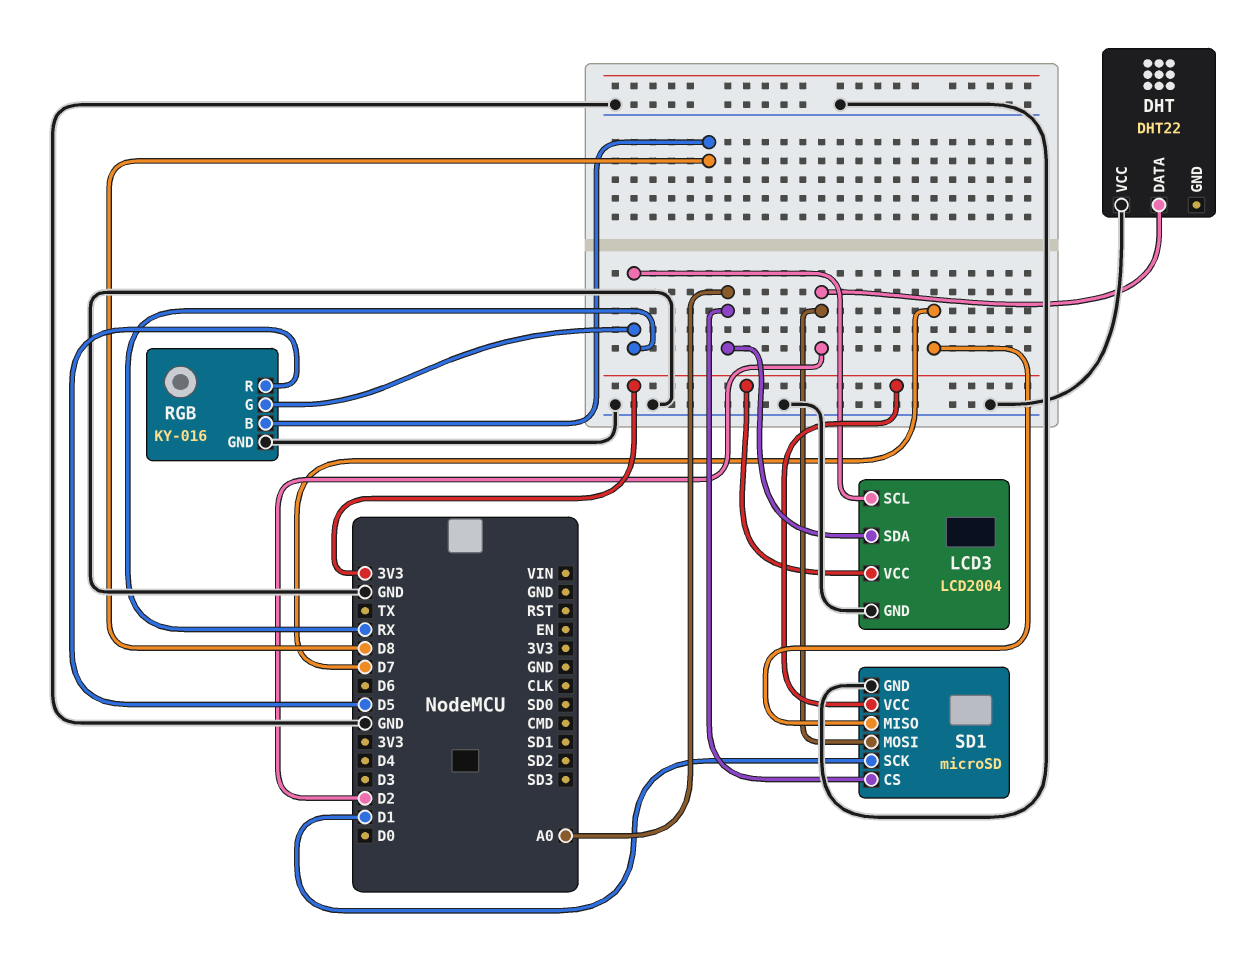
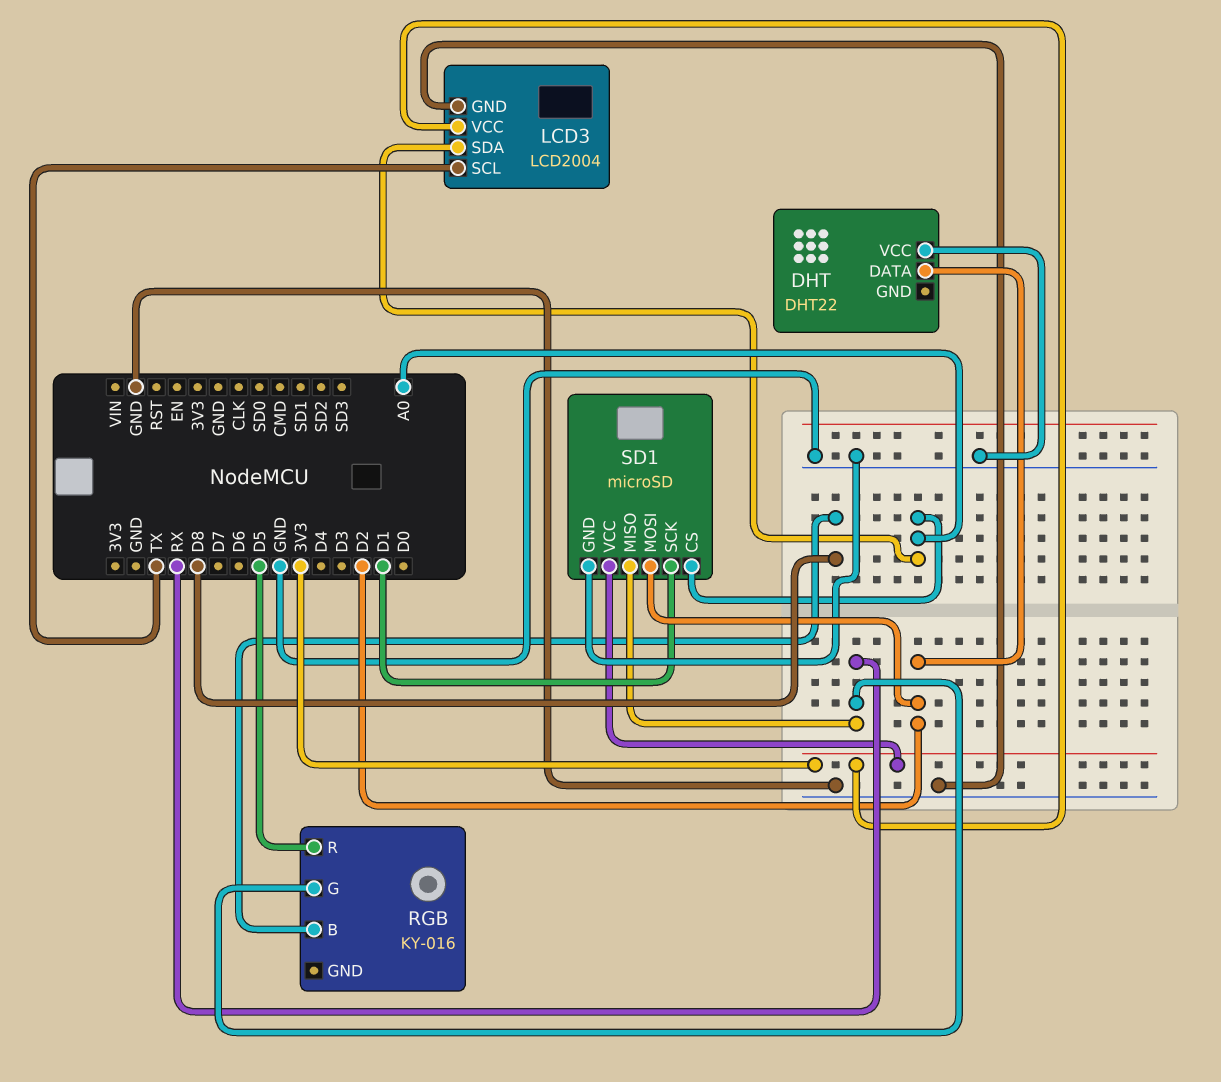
LCD3 pin SCL: RX -> TX
RGB pin GND: GND -> none
SD1 pin MISO: D7 -> RX

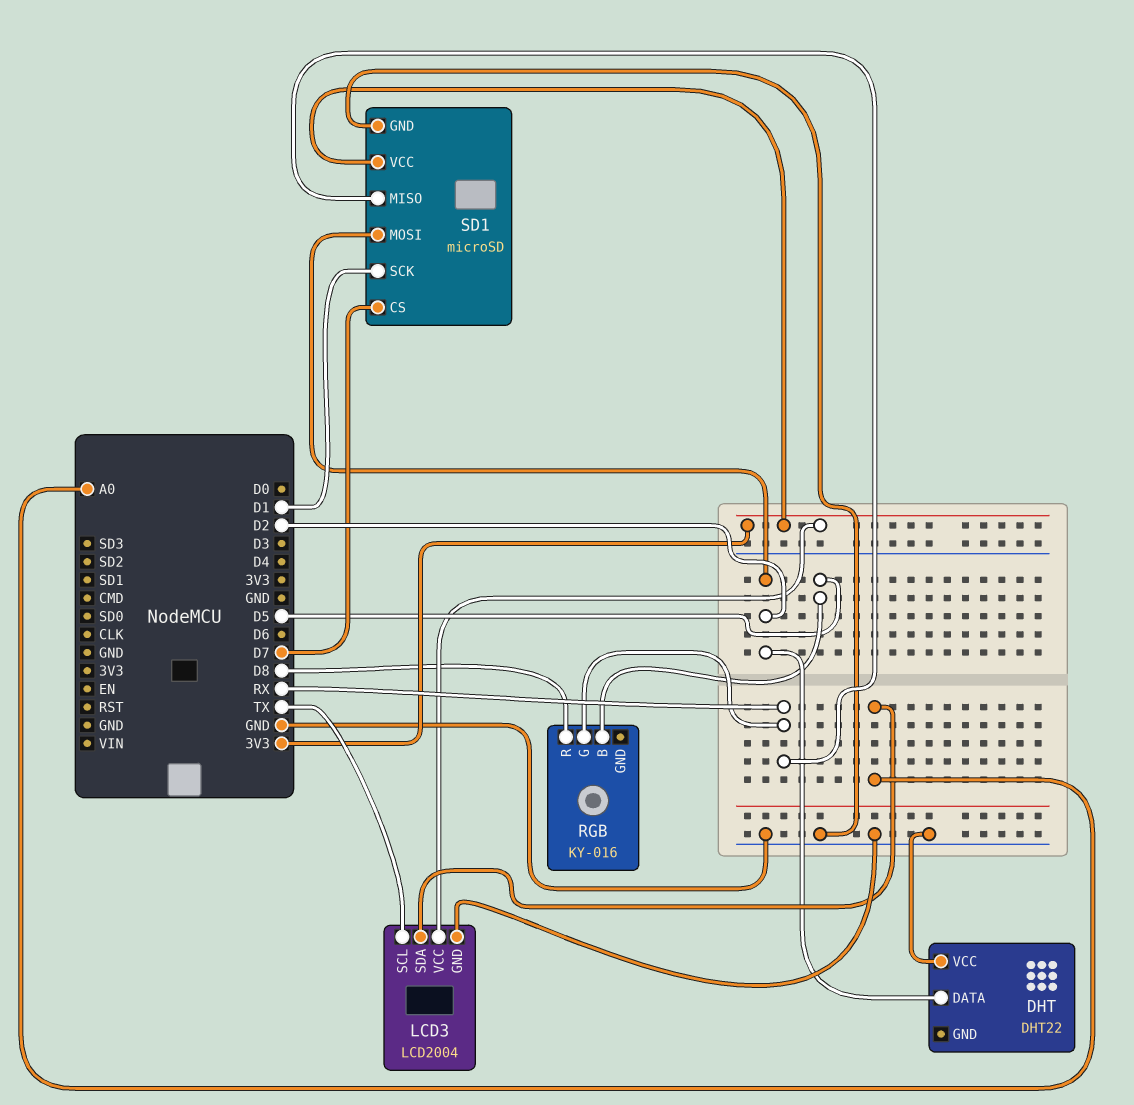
RGB pin B: D8 -> D5
RGB pin R: D5 -> D8
SD1 pin CS: A0 -> D7

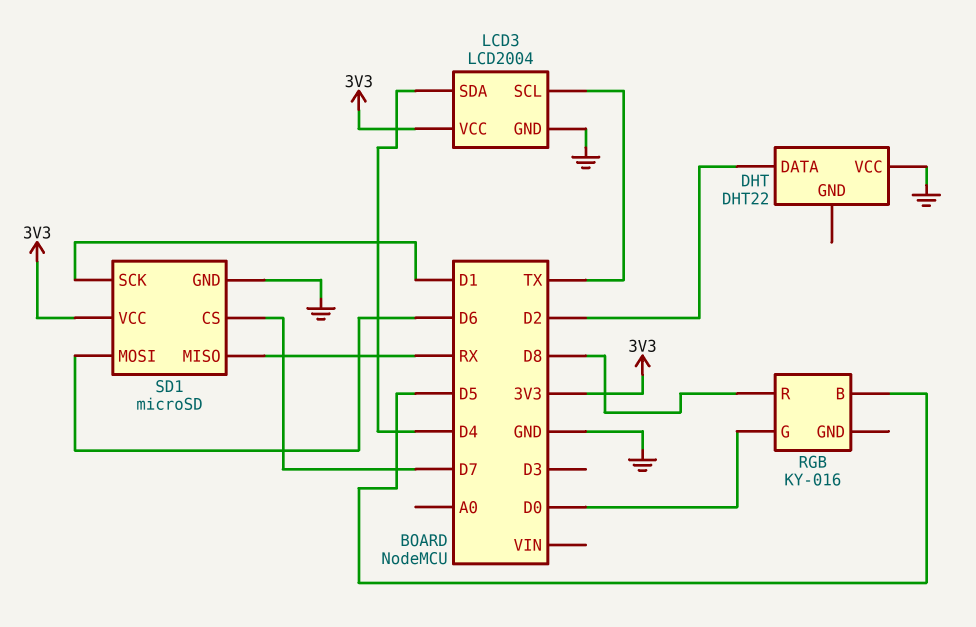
LCD3 pin SDA: A0 -> D4
RGB pin G: RX -> D0
SD1 pin MOSI: D2 -> D6

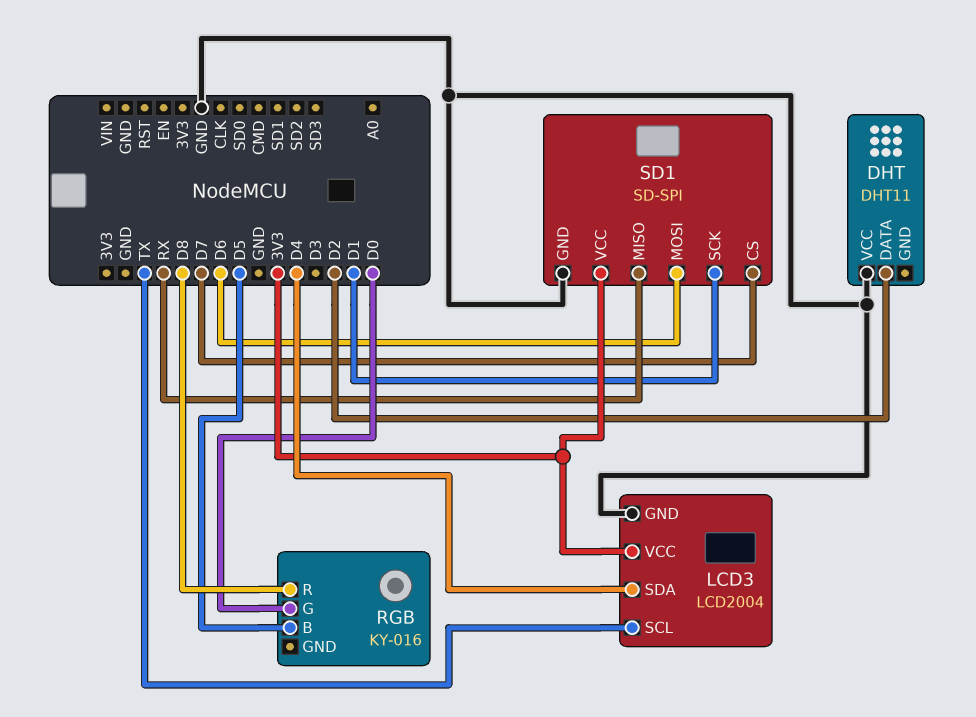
DHT: DHT22 -> DHT11
SD1: microSD -> SD-SPI

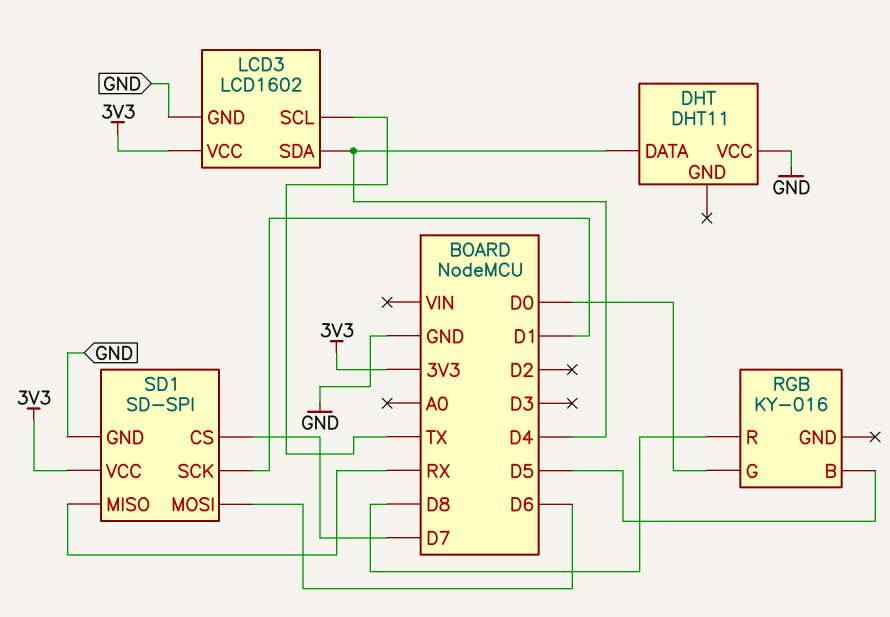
DHT pin DATA: D2 -> D4
LCD3: LCD2004 -> LCD1602

